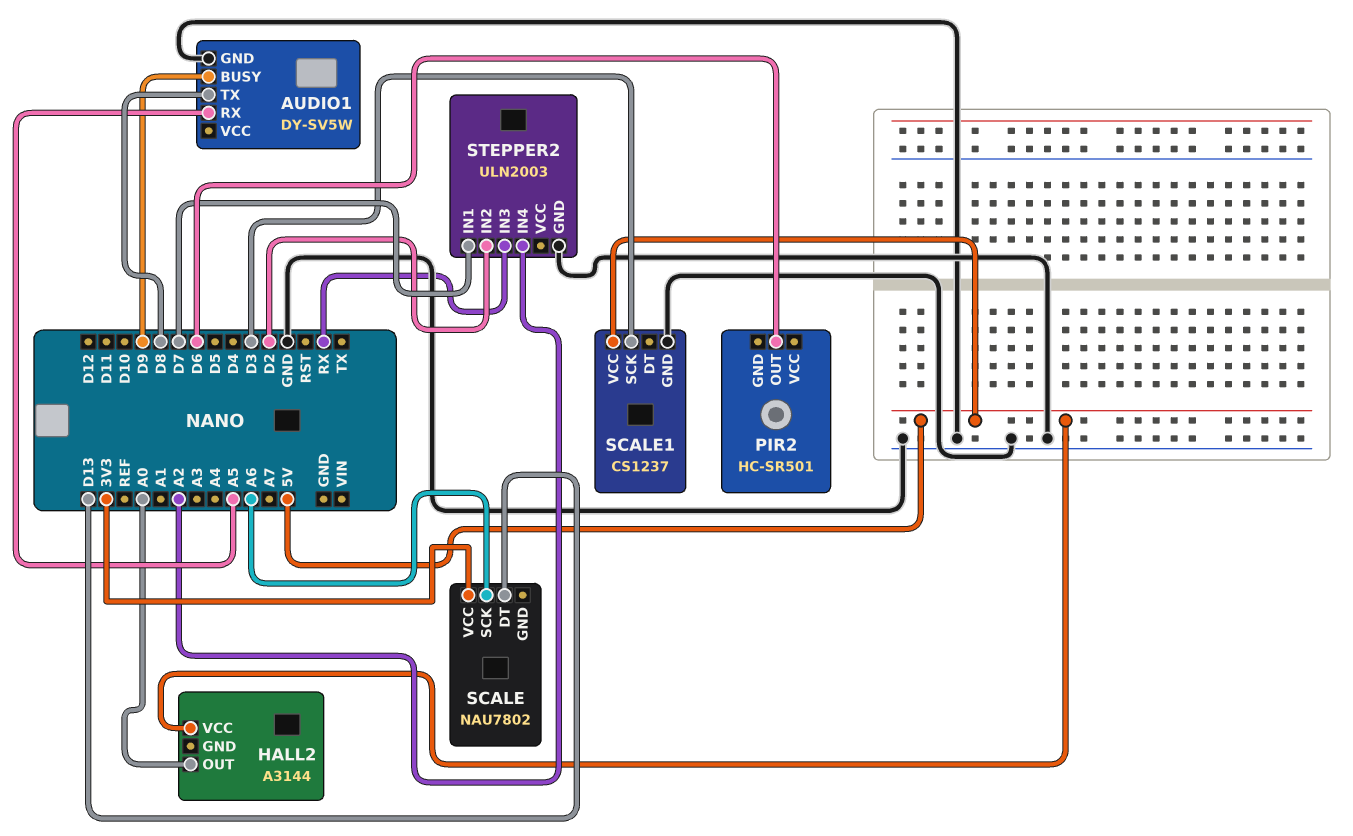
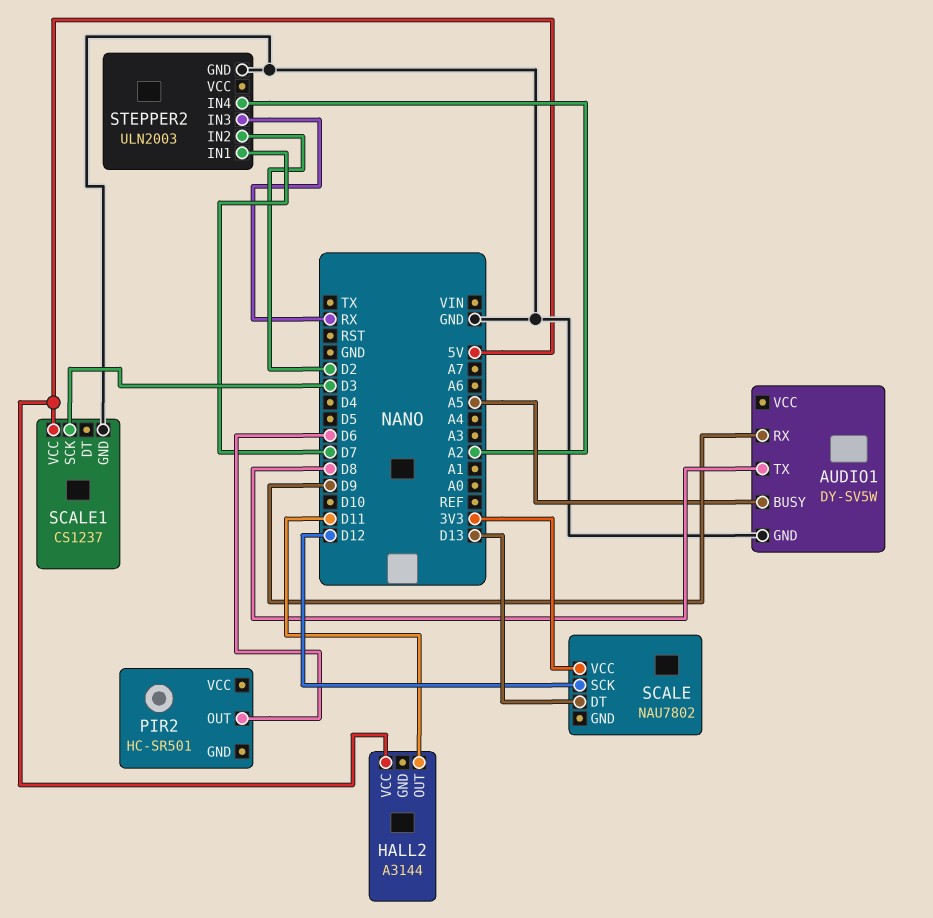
AUDIO1 pin BUSY: D9 -> A5
AUDIO1 pin RX: A5 -> D9
HALL2 pin OUT: A0 -> D11
SCALE pin SCK: A6 -> D12

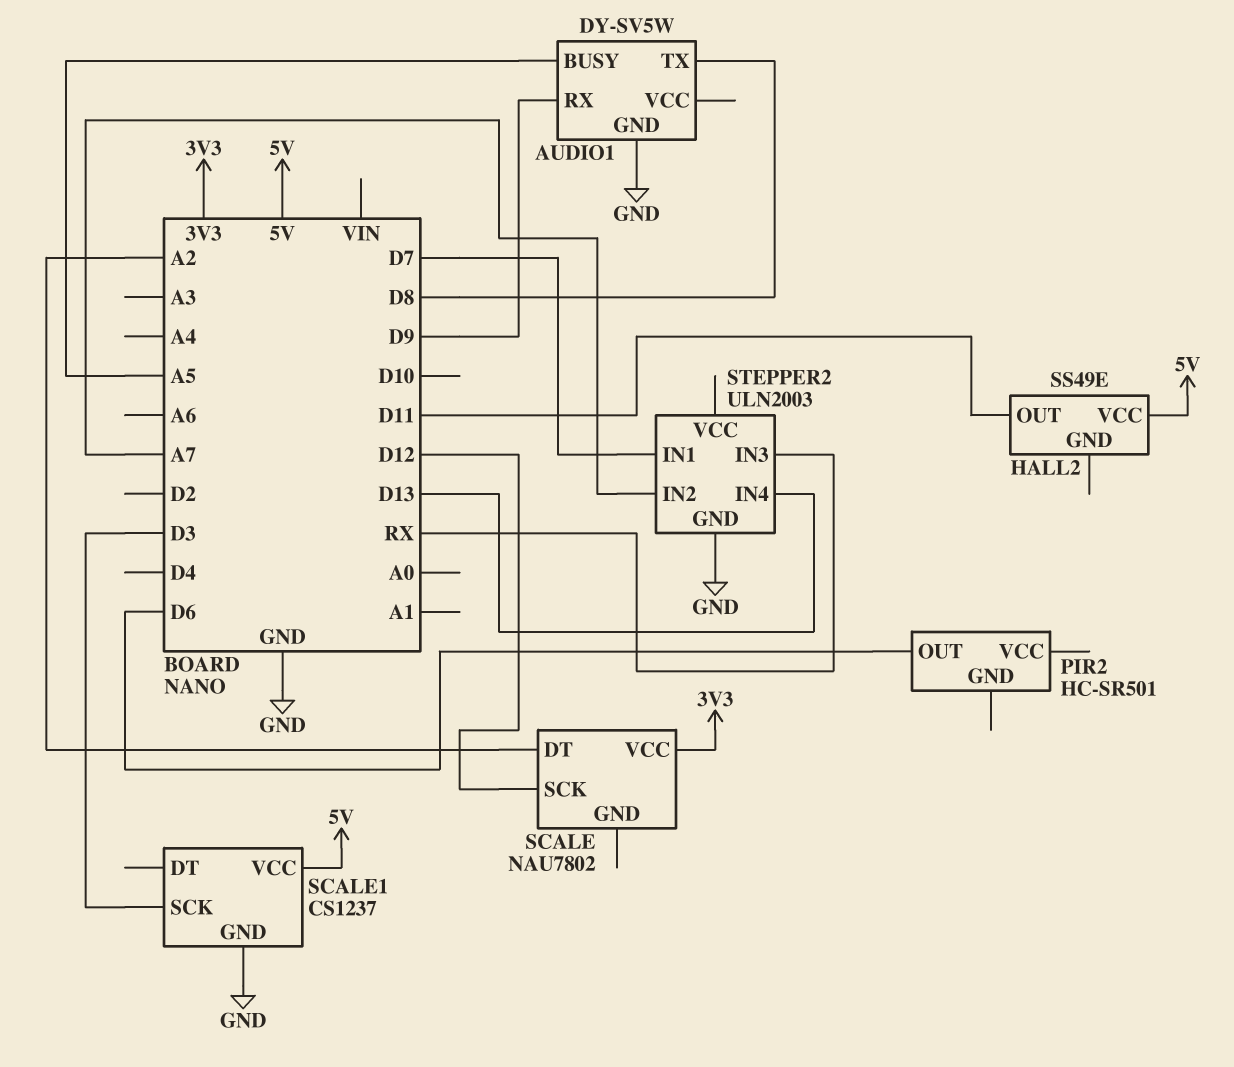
HALL2: A3144 -> SS49E
SCALE pin DT: D13 -> A2
STEPPER2 pin IN2: D2 -> A7
STEPPER2 pin IN4: A2 -> D13

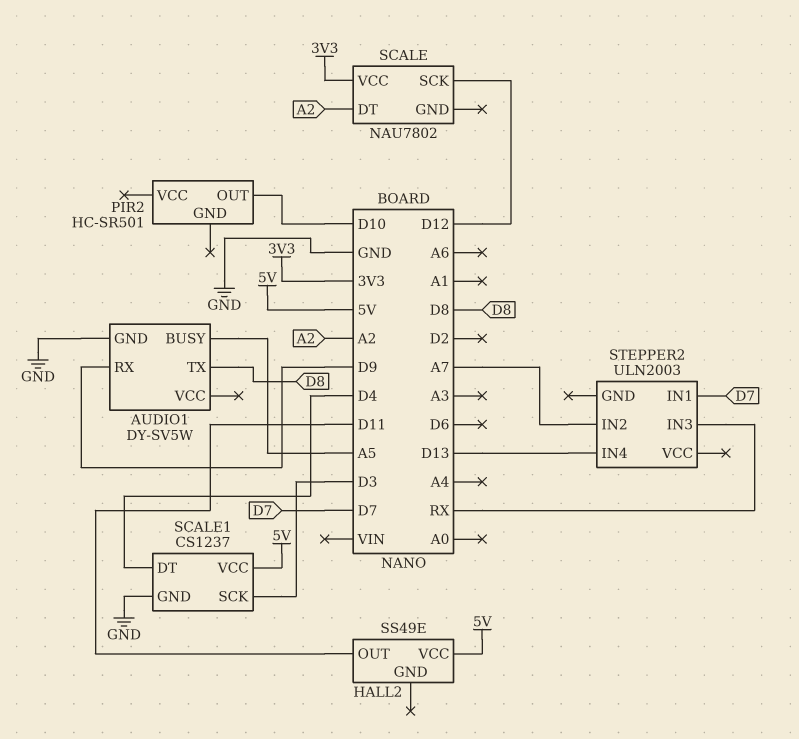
PIR2 pin OUT: D6 -> D10
SCALE1 pin DT: none -> D4
STEPPER2 pin GND: GND -> none

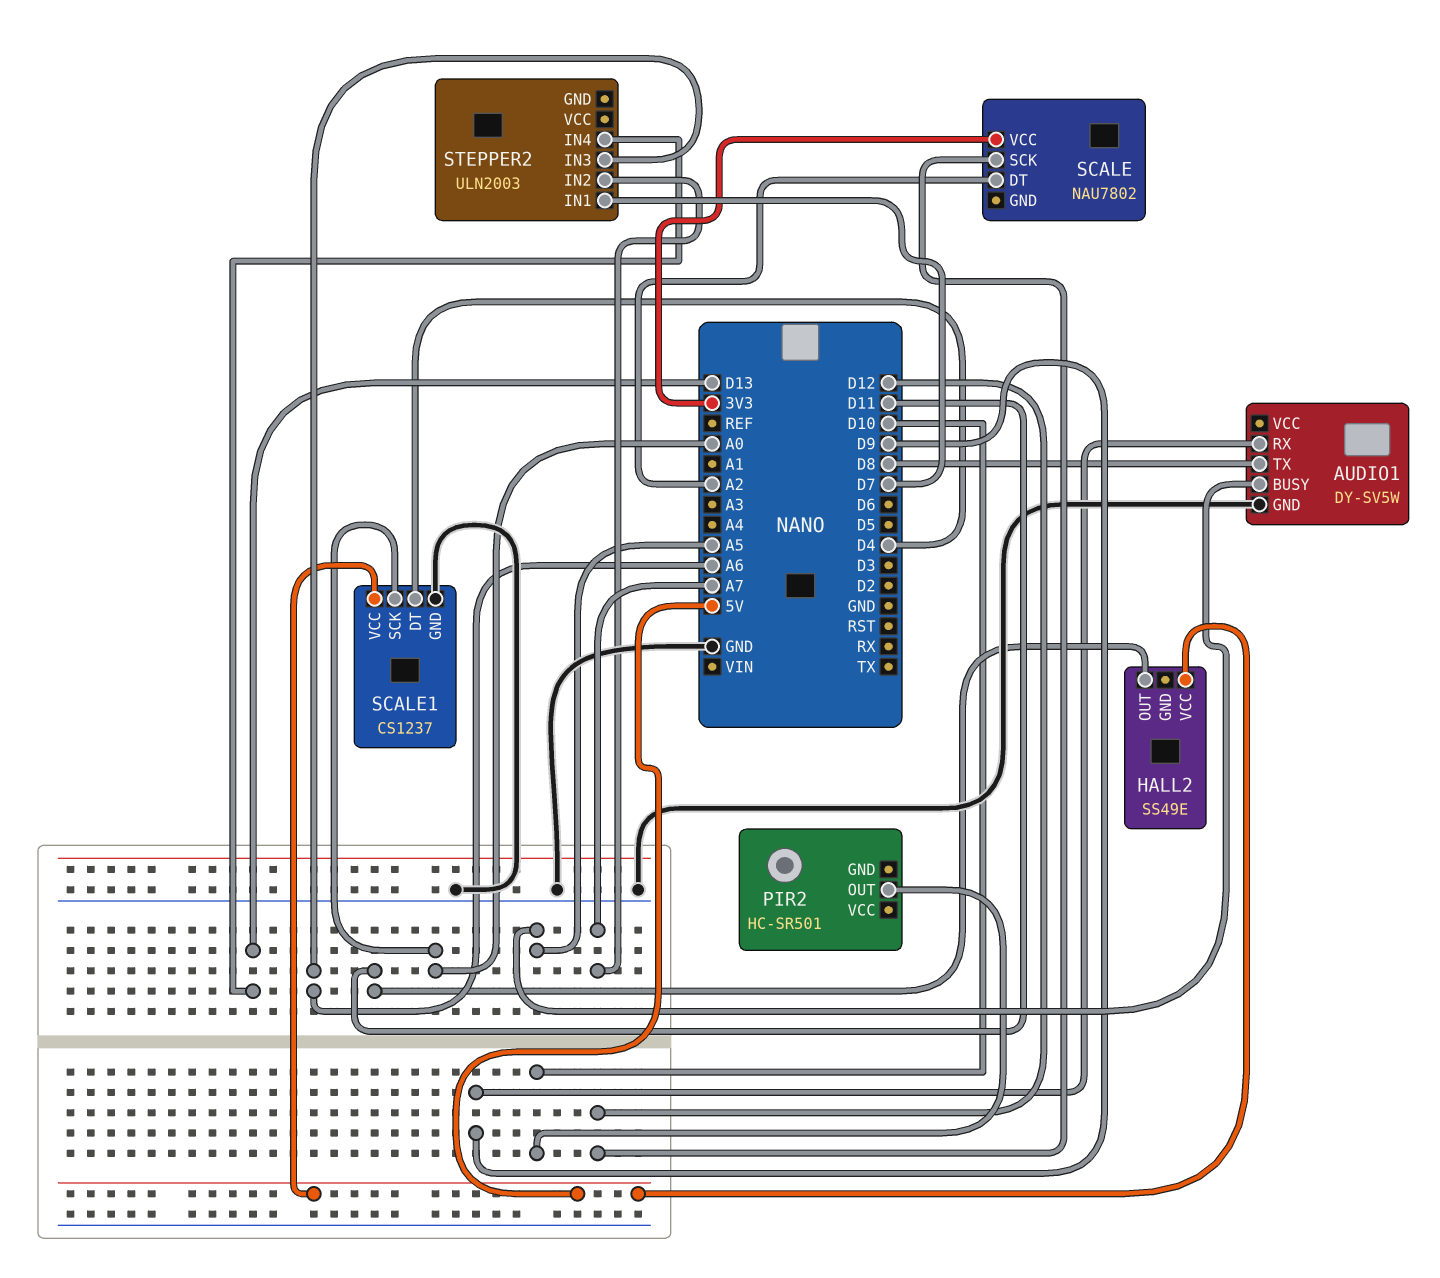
SCALE1 pin SCK: D3 -> A0
STEPPER2 pin IN3: RX -> A6

